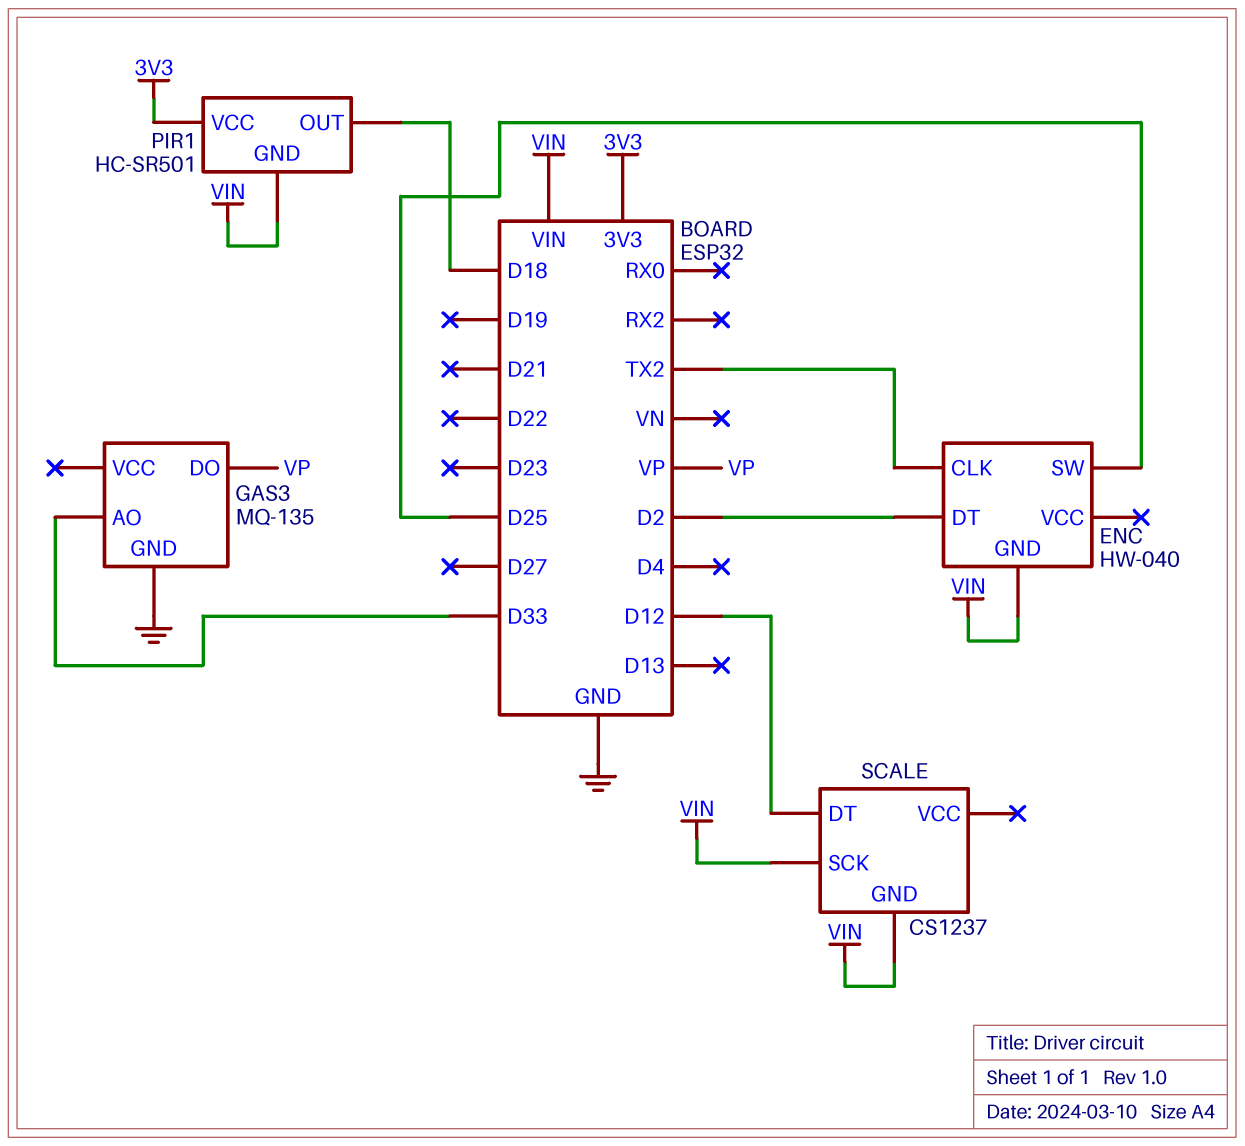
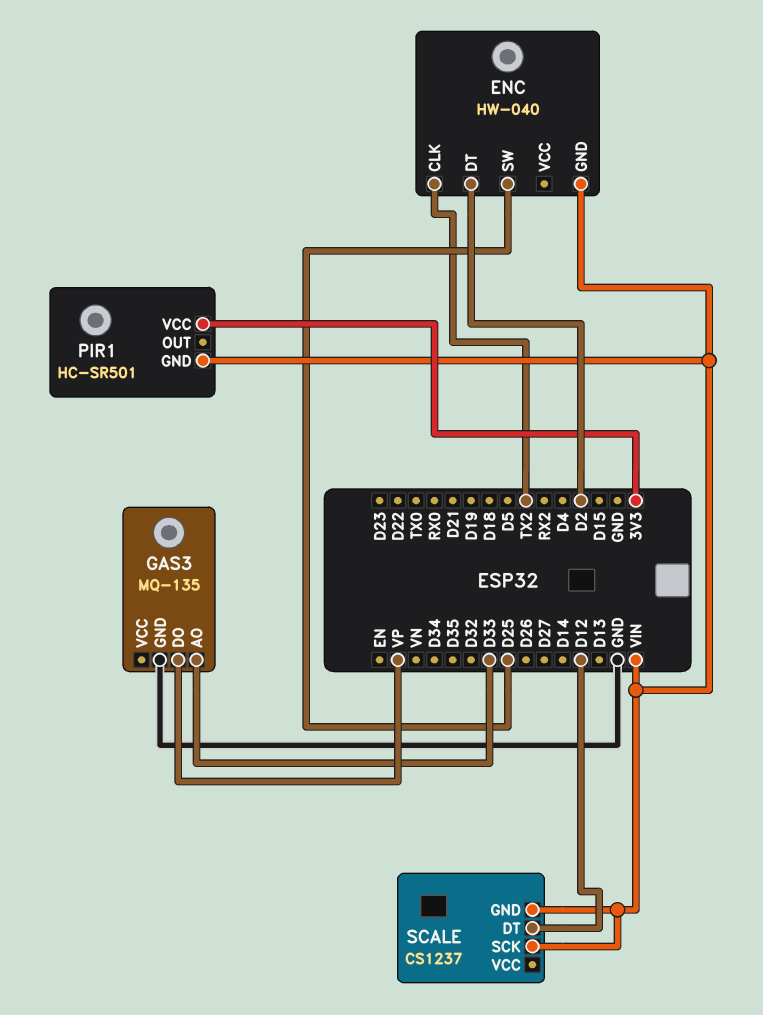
PIR1 pin OUT: D18 -> none

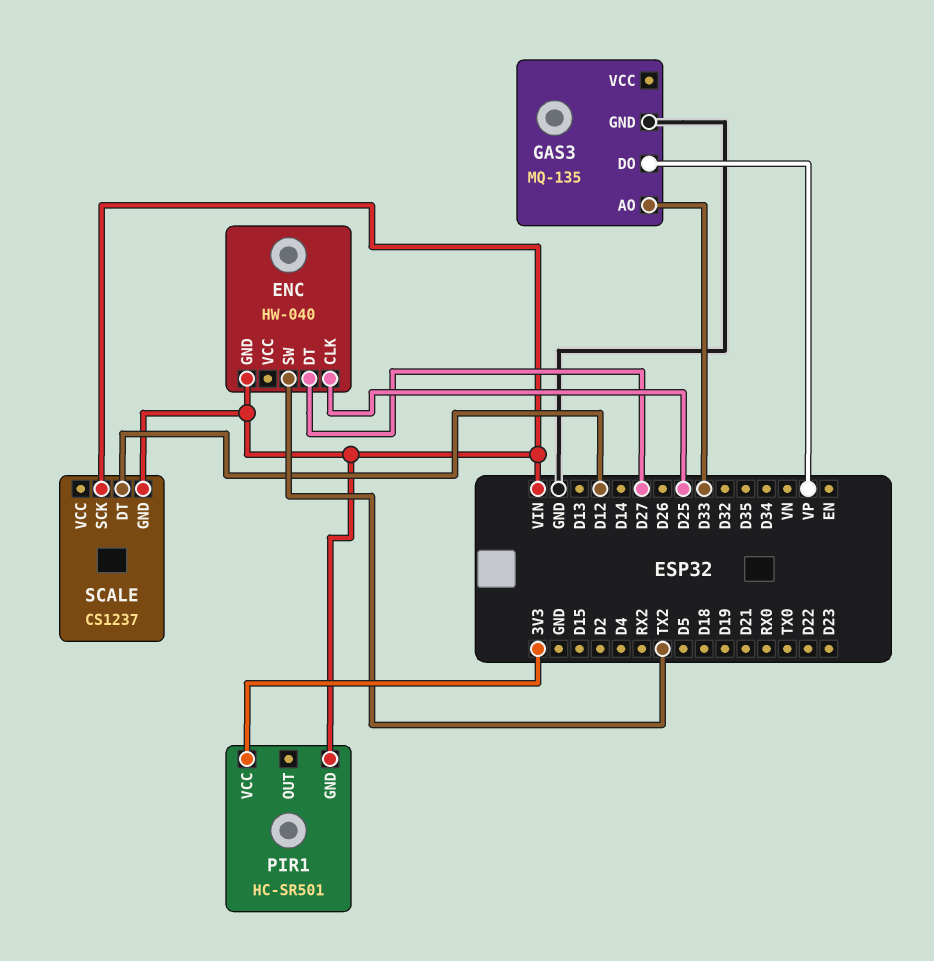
ENC pin CLK: TX2 -> D25
ENC pin DT: D2 -> D27
ENC pin SW: D25 -> TX2

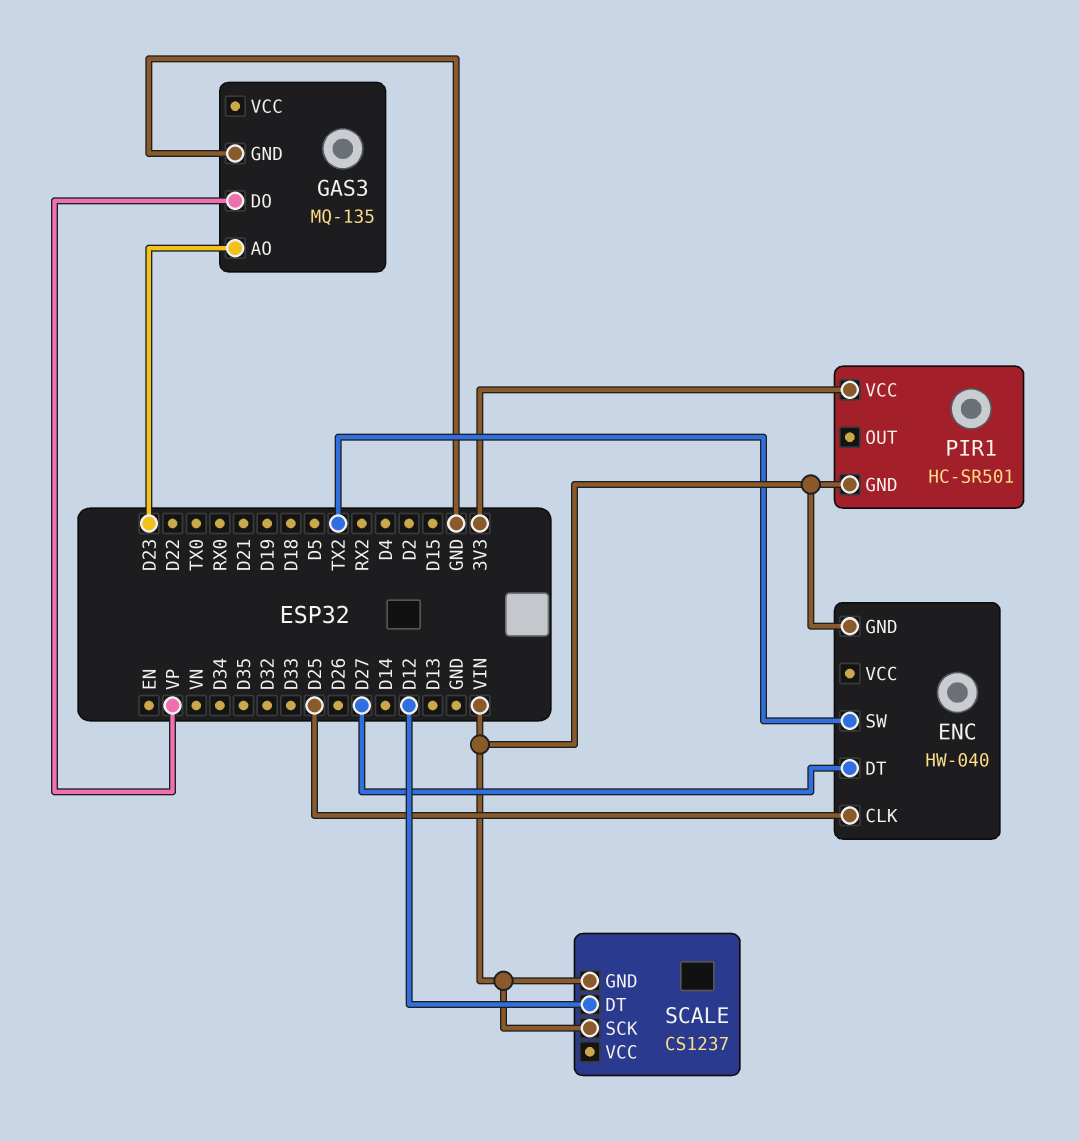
GAS3 pin AO: D33 -> D23

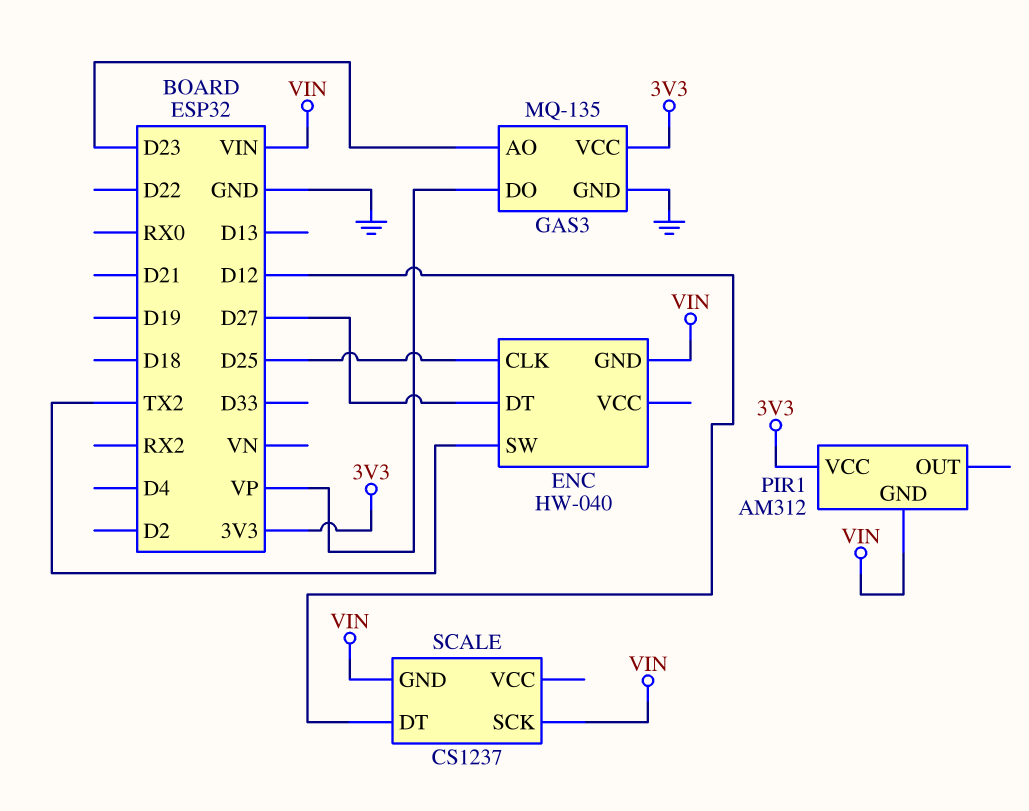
GAS3 pin VCC: none -> 3V3
PIR1: HC-SR501 -> AM312

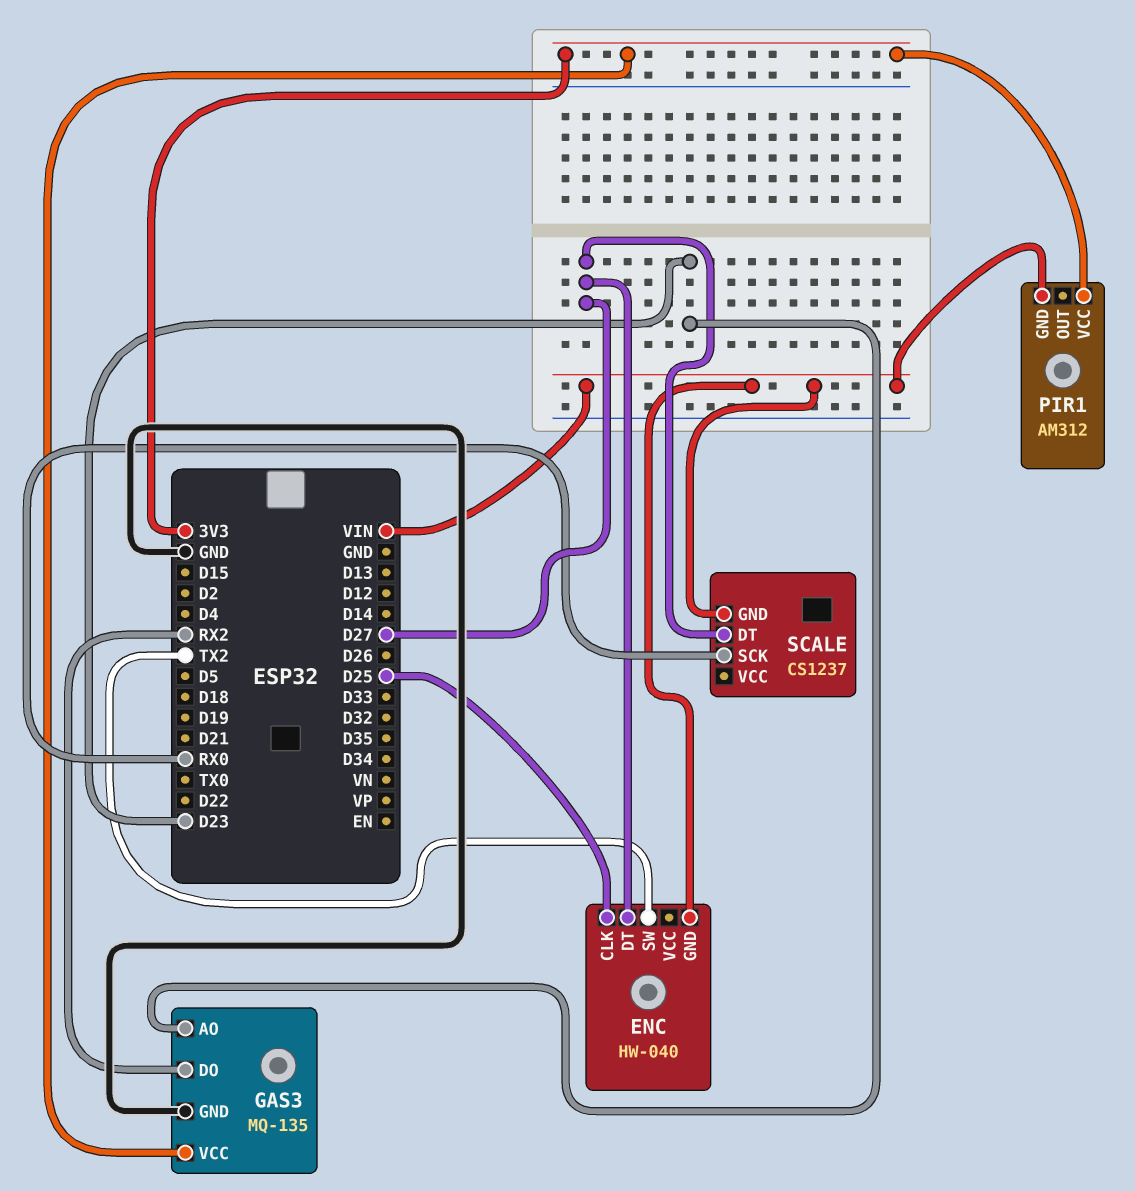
GAS3 pin DO: VP -> RX2
SCALE pin DT: D12 -> D27
SCALE pin SCK: VIN -> RX0

